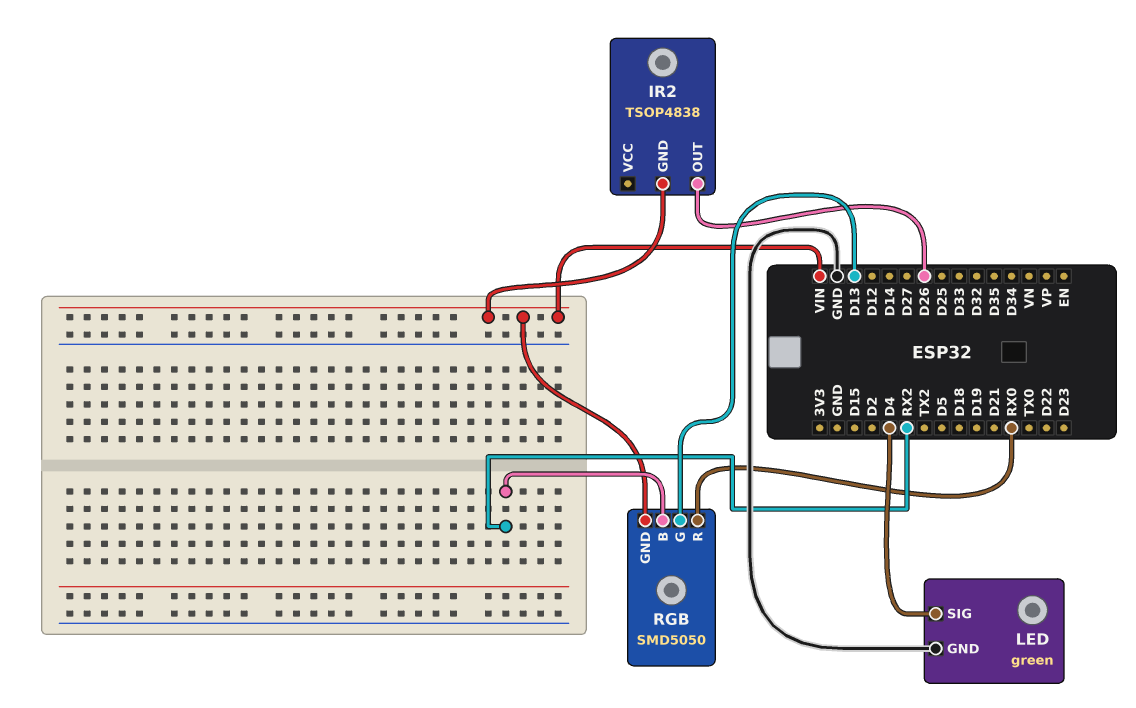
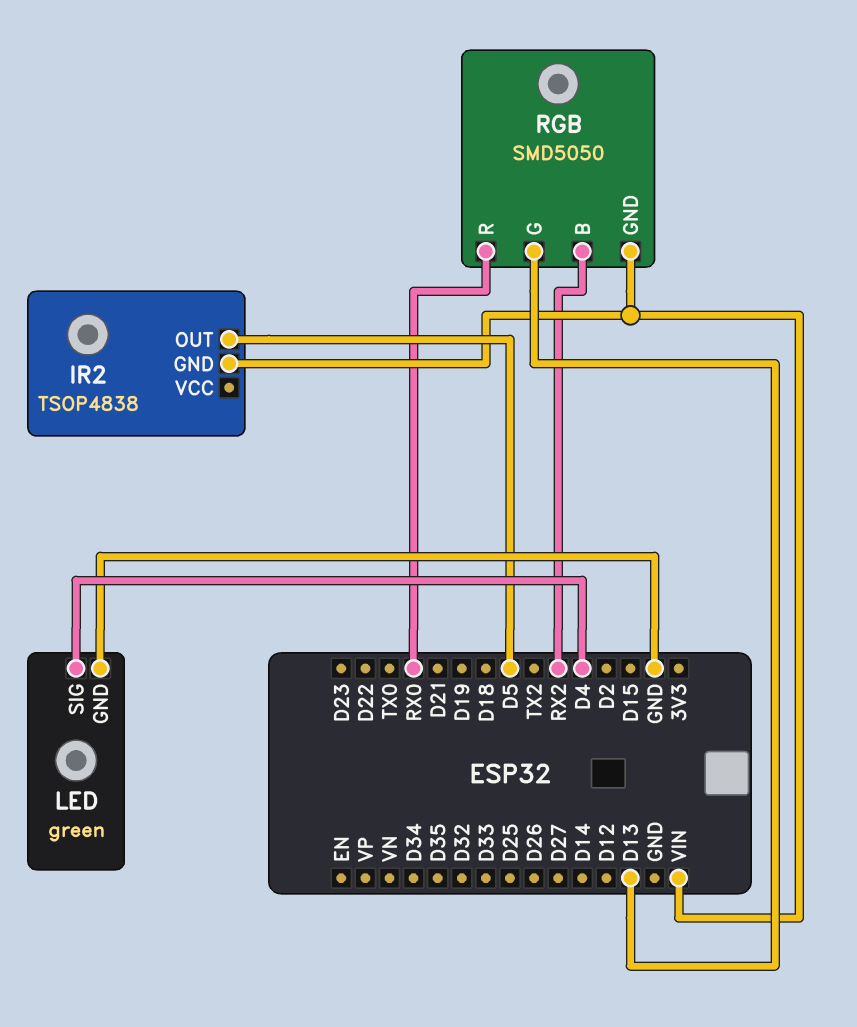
IR2 pin OUT: D26 -> D5

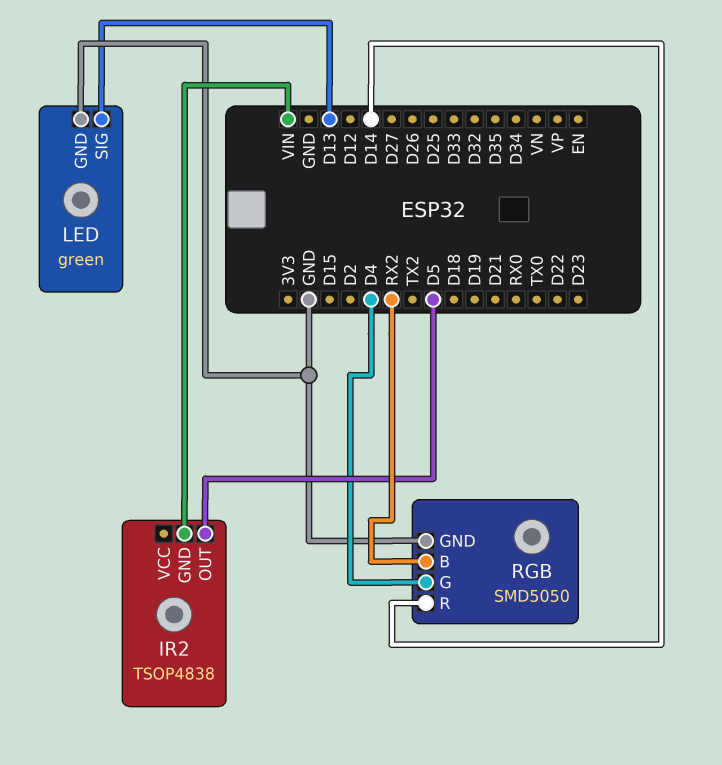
LED pin SIG: D4 -> D13
RGB pin G: D13 -> D4
RGB pin GND: VIN -> GND
RGB pin R: RX0 -> D14

